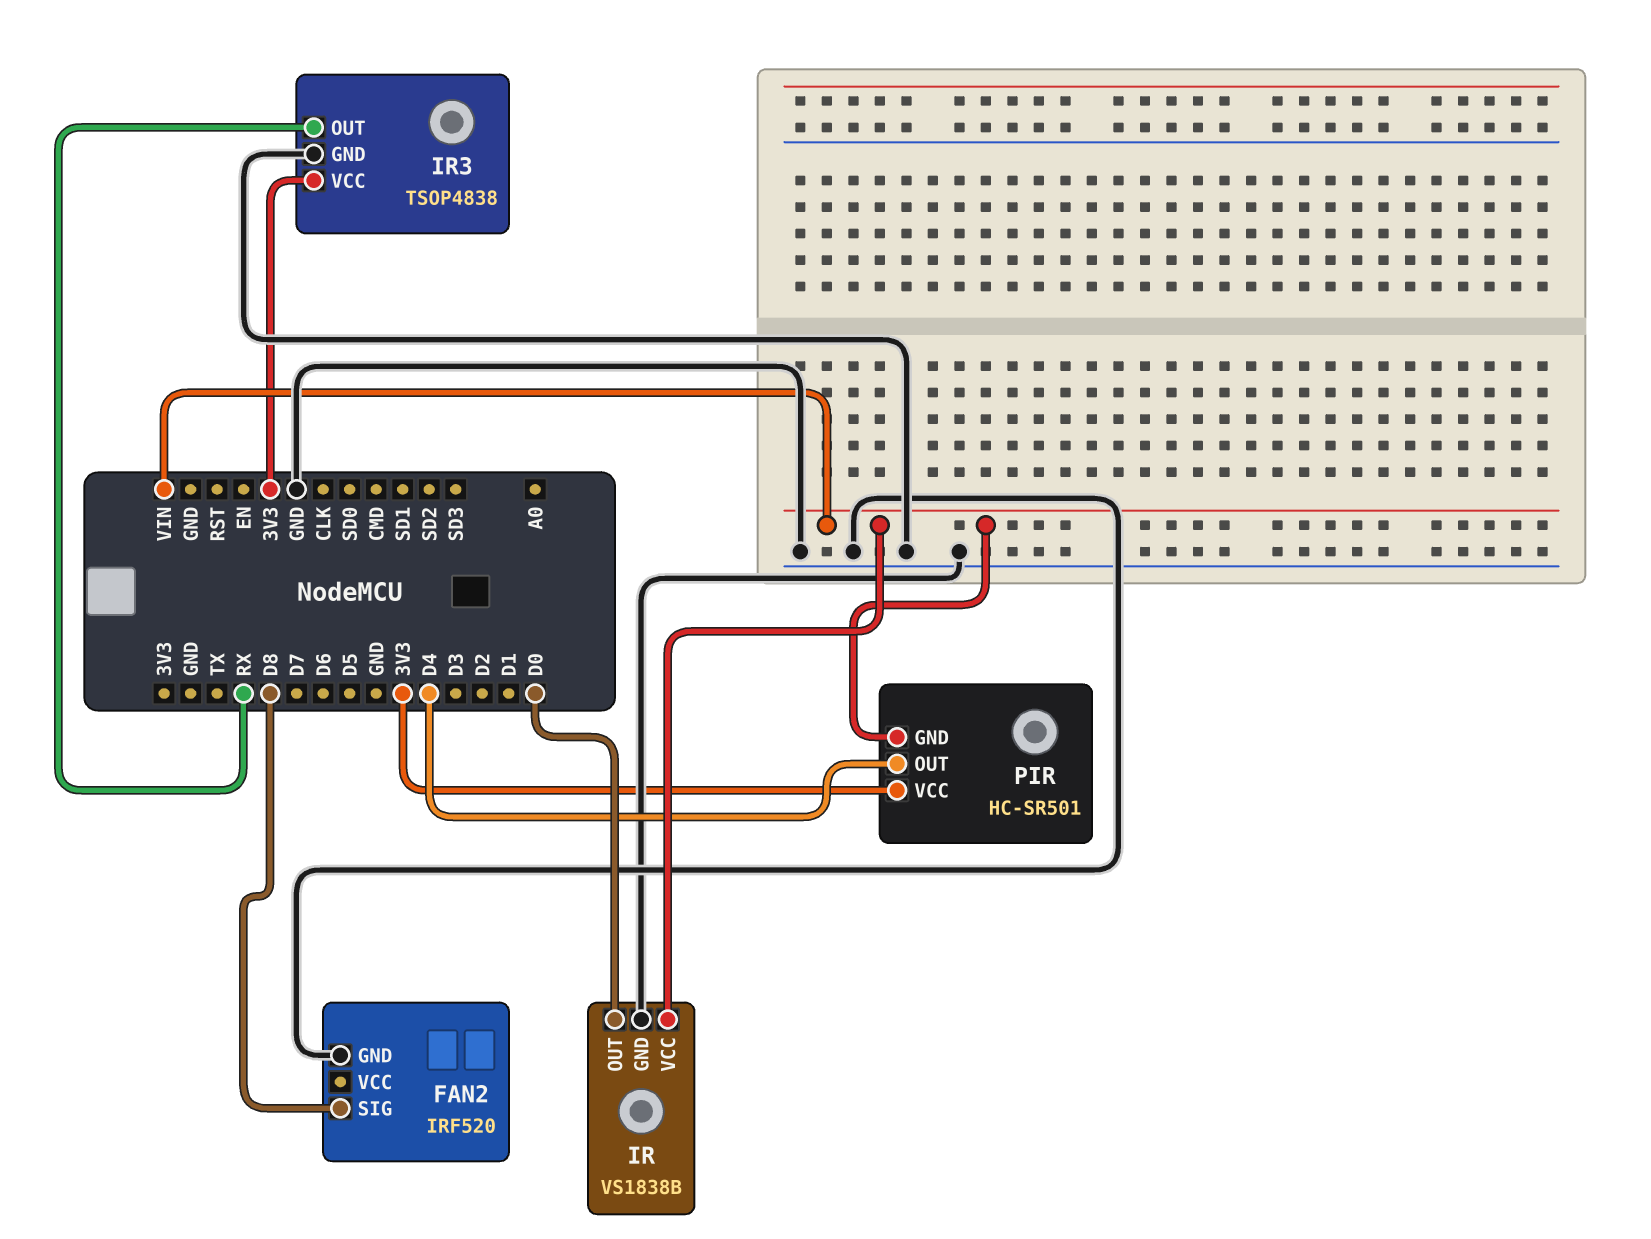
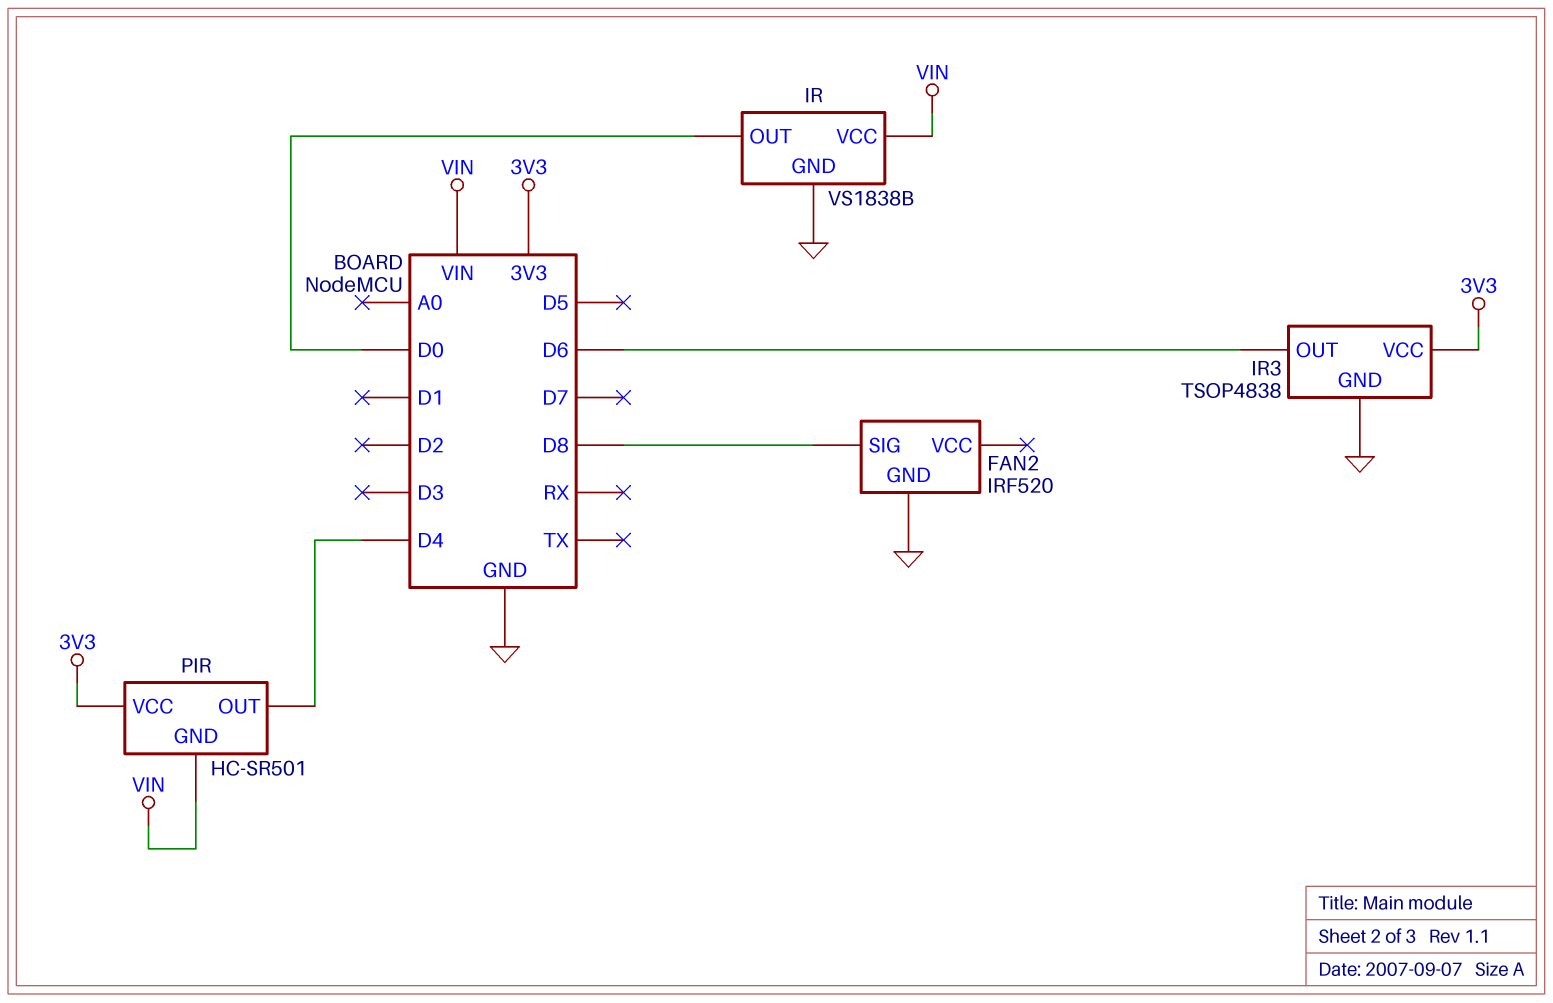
IR3 pin OUT: RX -> D6

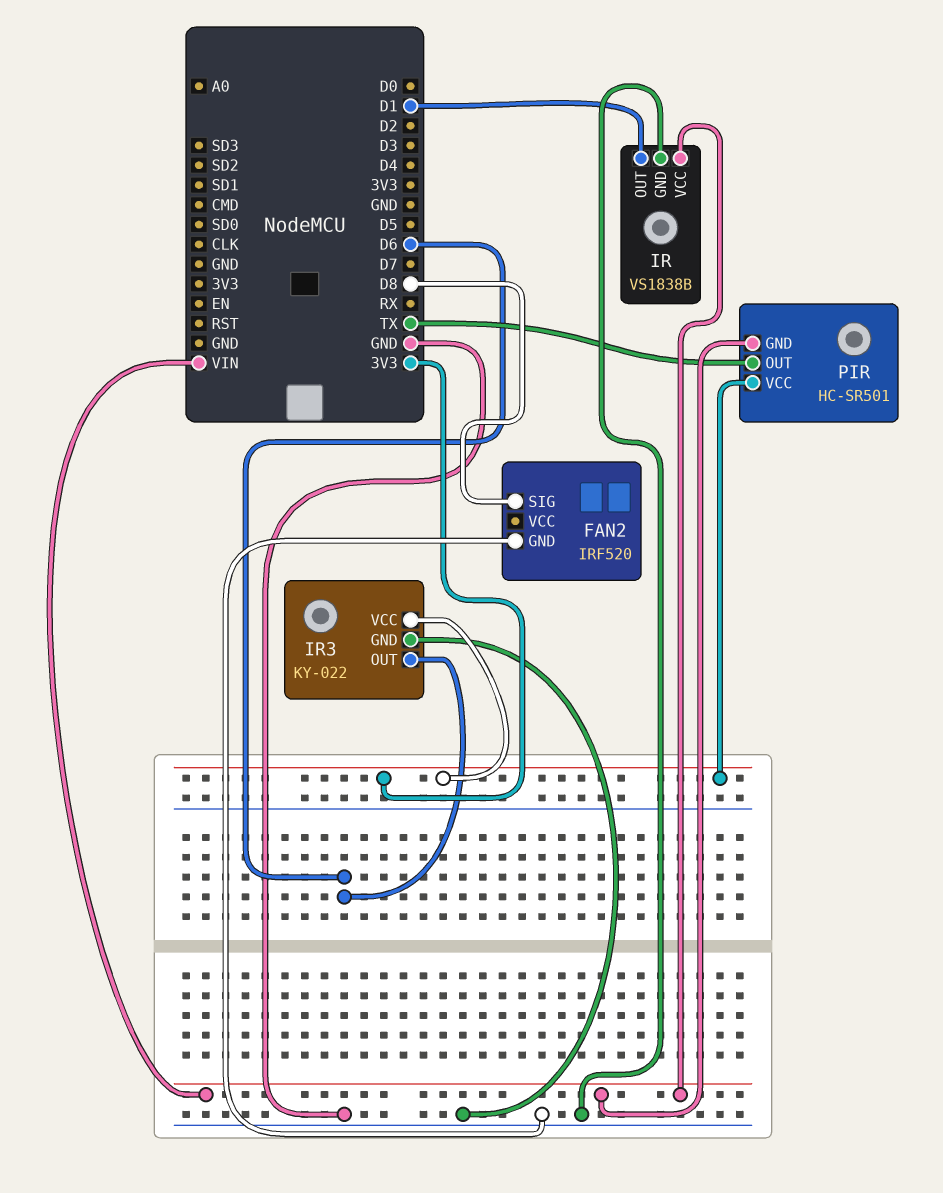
IR pin OUT: D0 -> D1
IR3: TSOP4838 -> KY-022
PIR pin OUT: D4 -> TX

